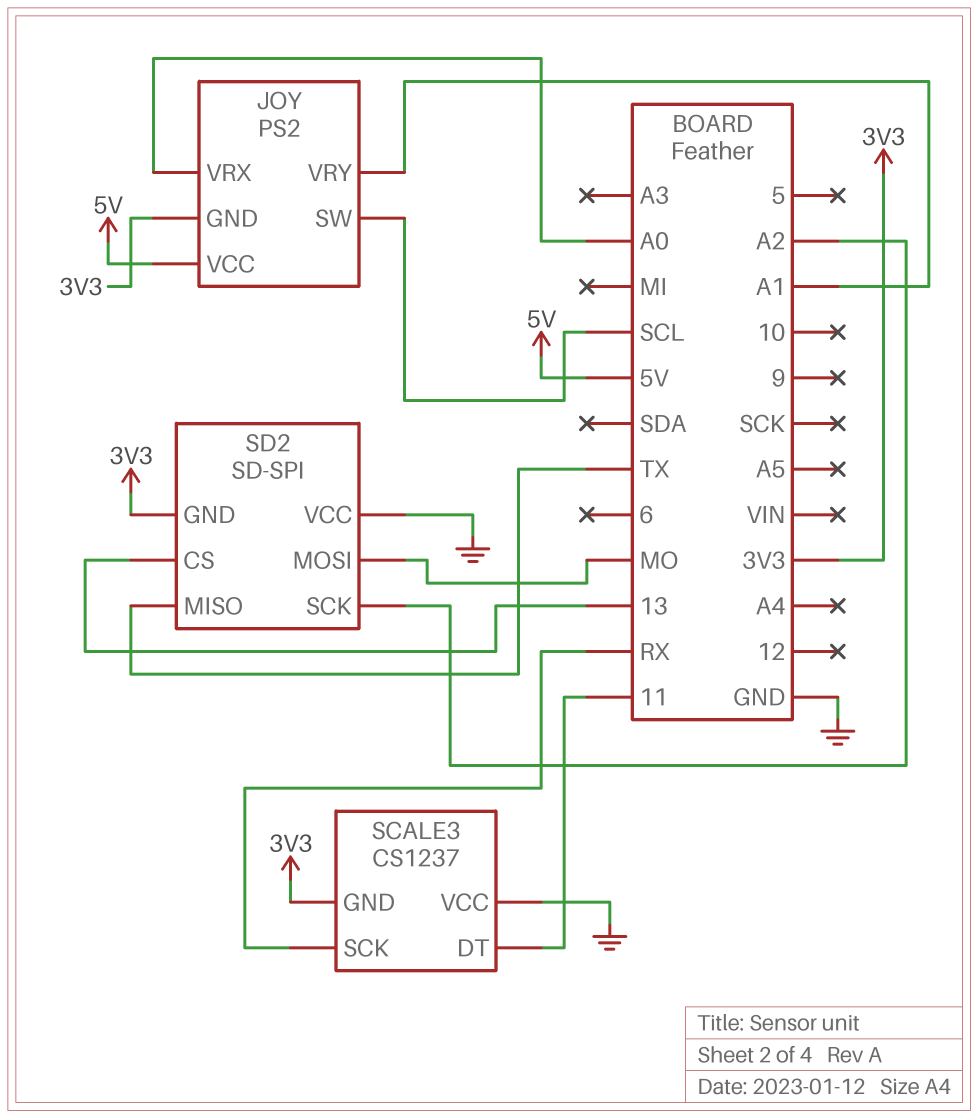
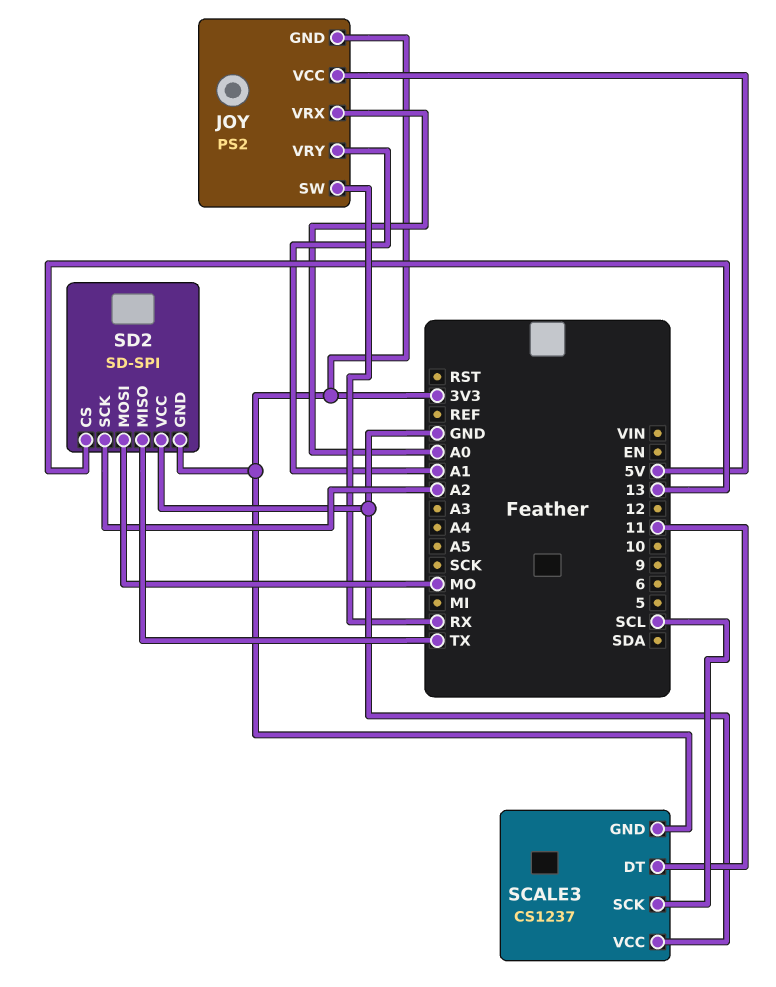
JOY pin SW: SCL -> RX
SCALE3 pin SCK: RX -> SCL

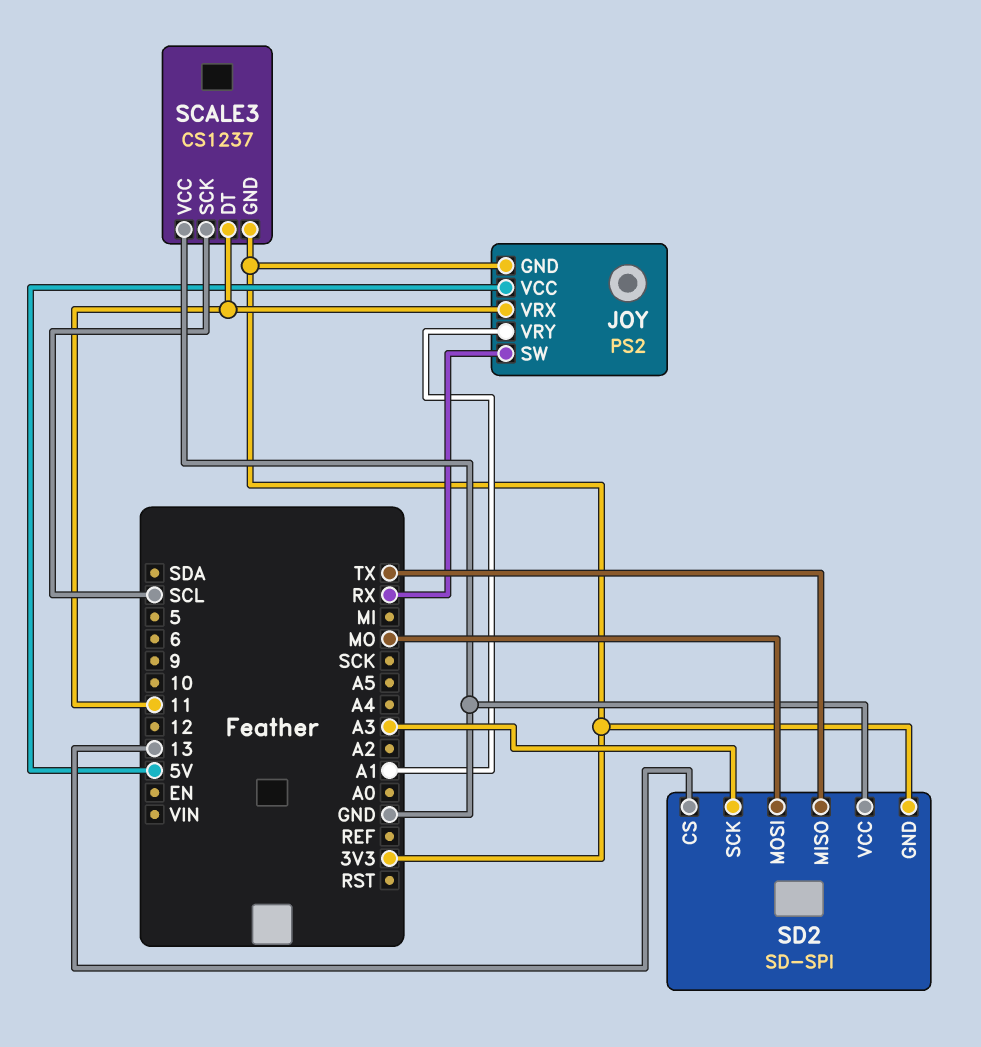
JOY pin VRX: A0 -> 11
SD2 pin SCK: A2 -> A3

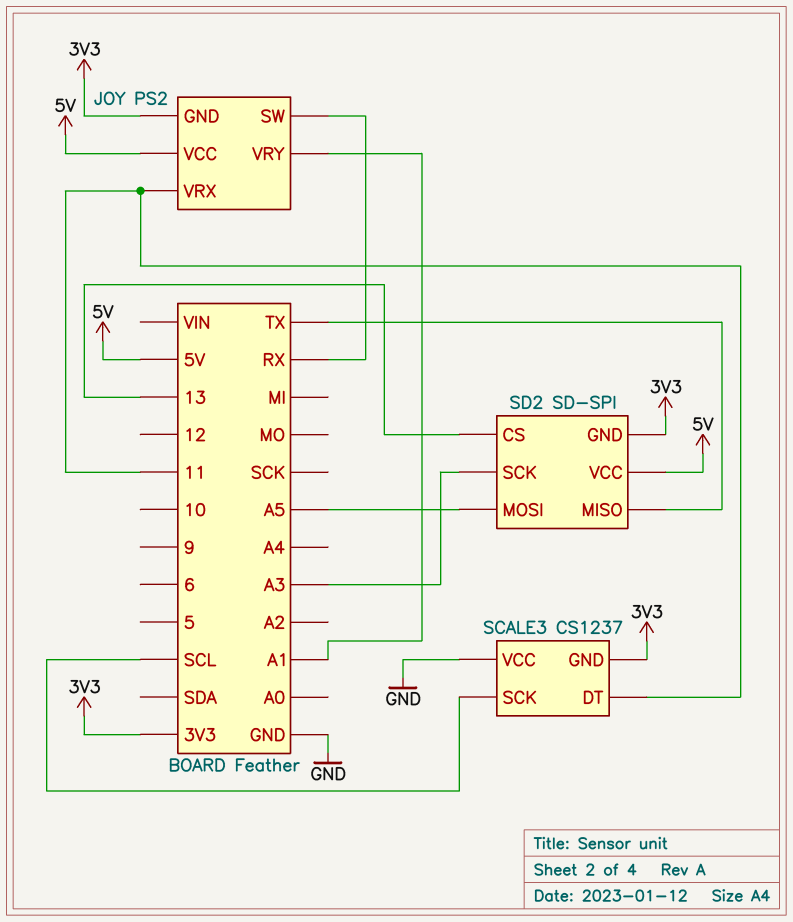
SD2 pin MOSI: MO -> A5
SD2 pin VCC: GND -> 5V

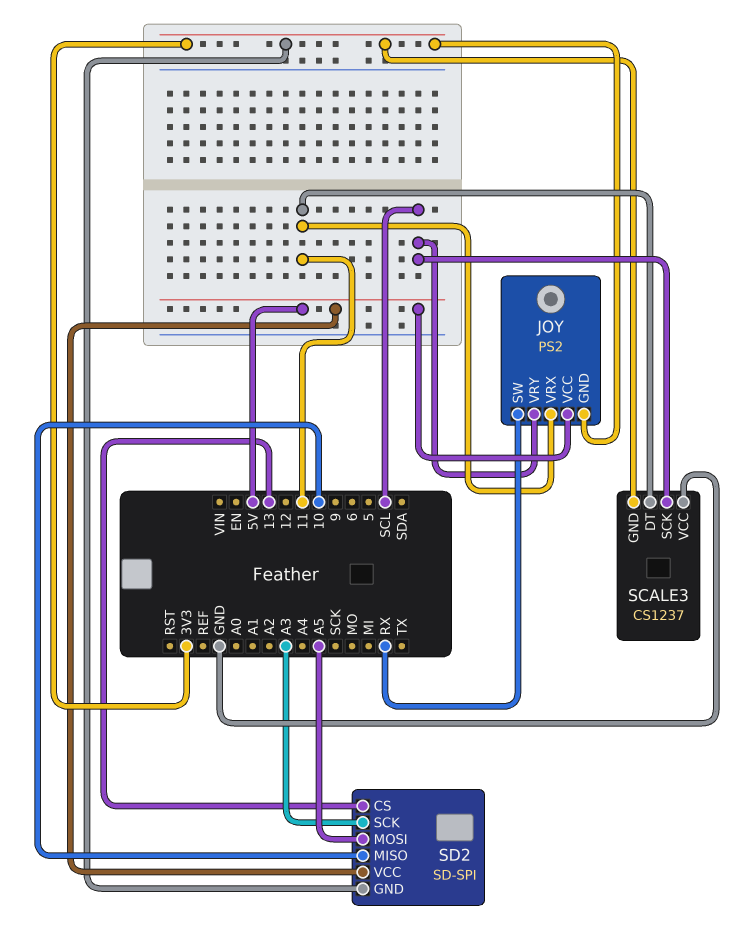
JOY pin VRY: A1 -> SCL
SD2 pin MISO: TX -> 10

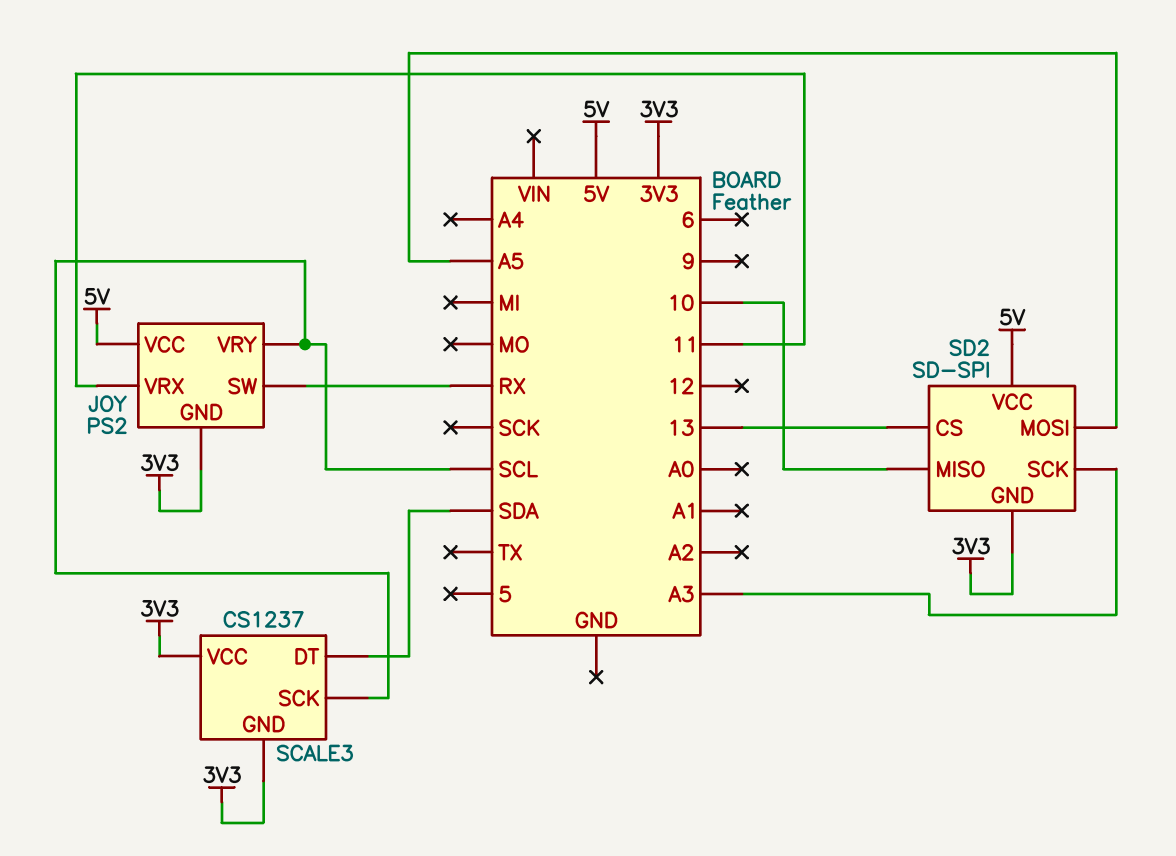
SCALE3 pin DT: 11 -> SDA
SCALE3 pin VCC: GND -> 3V3

